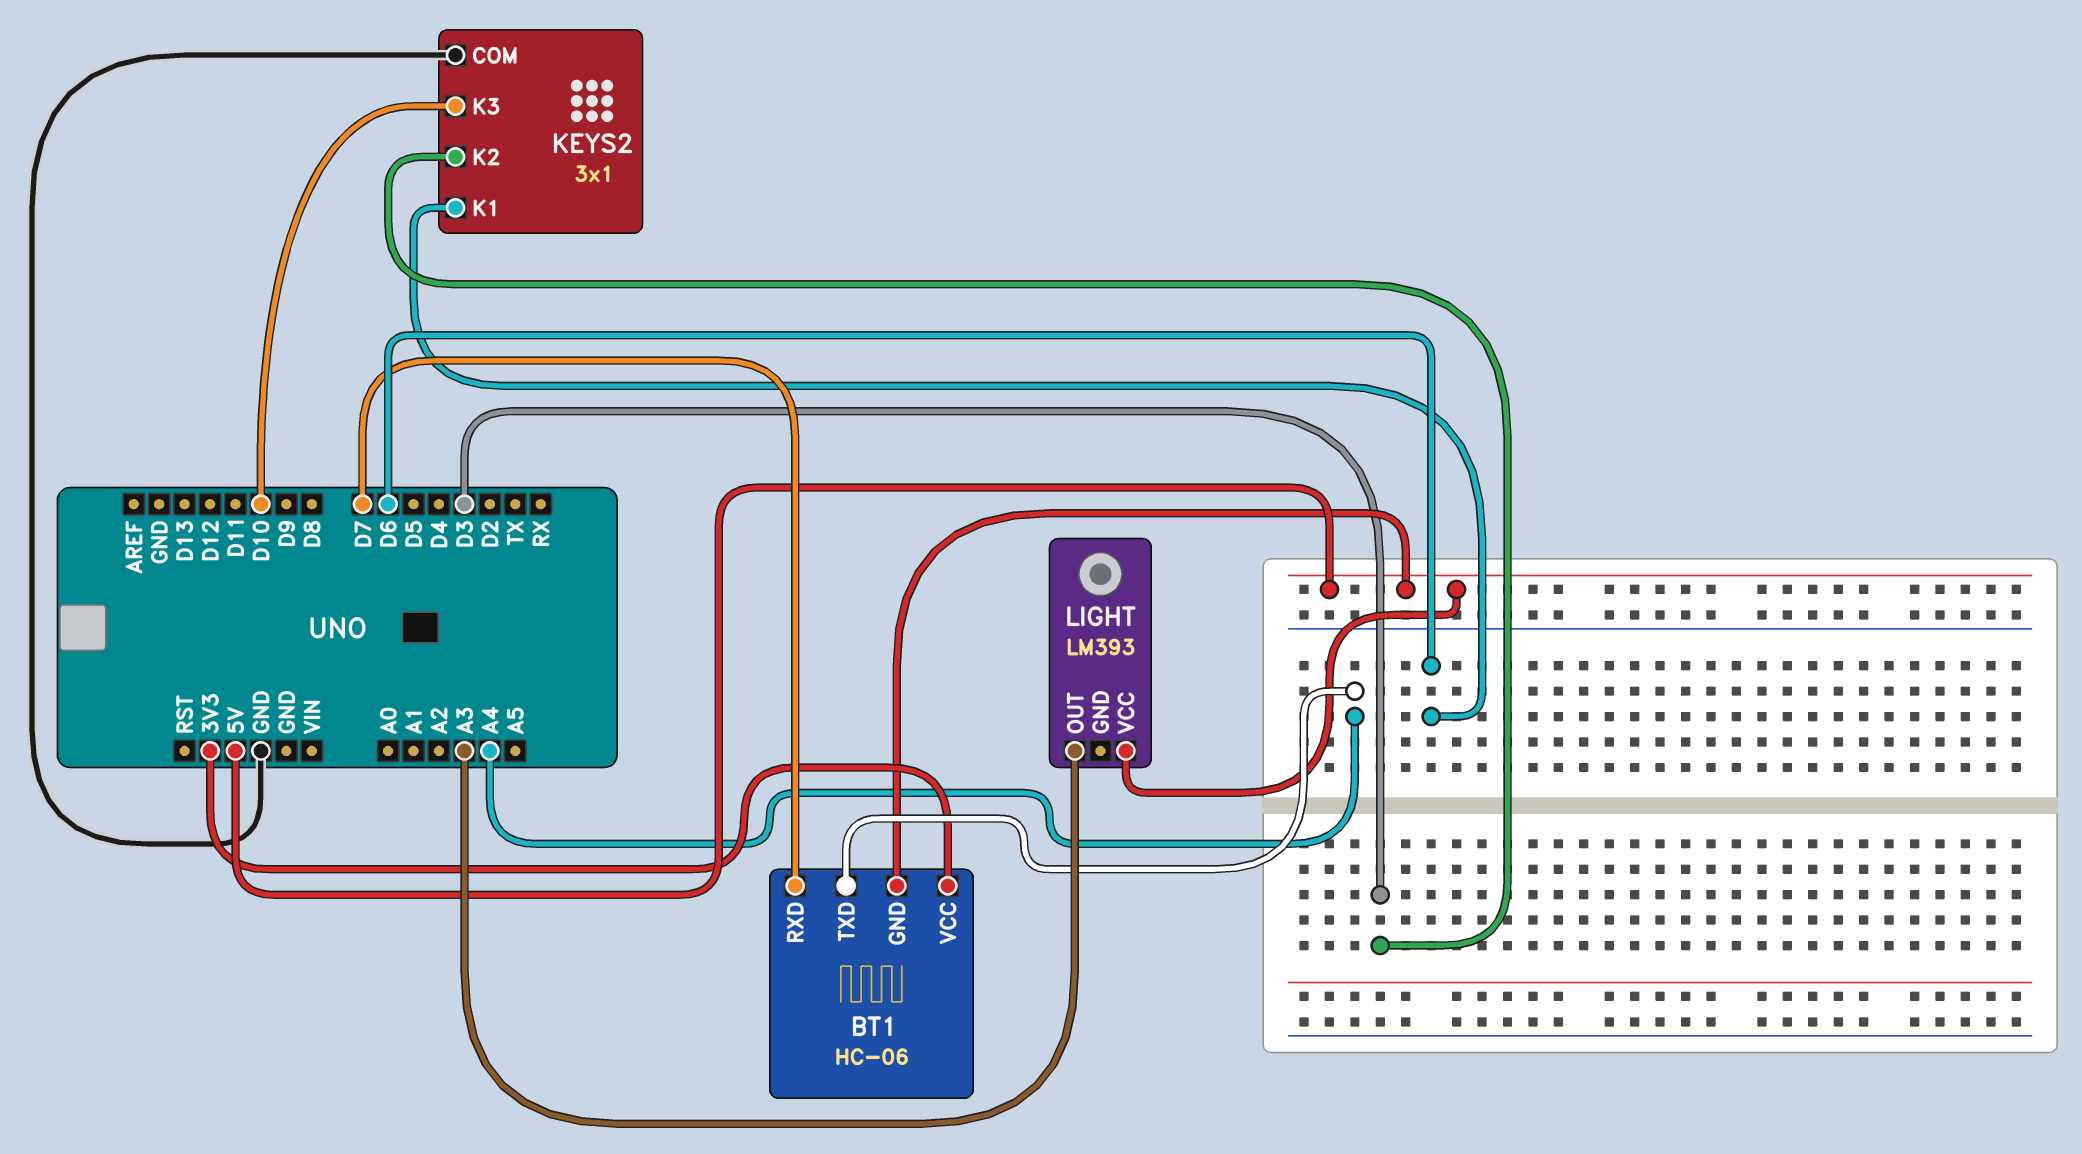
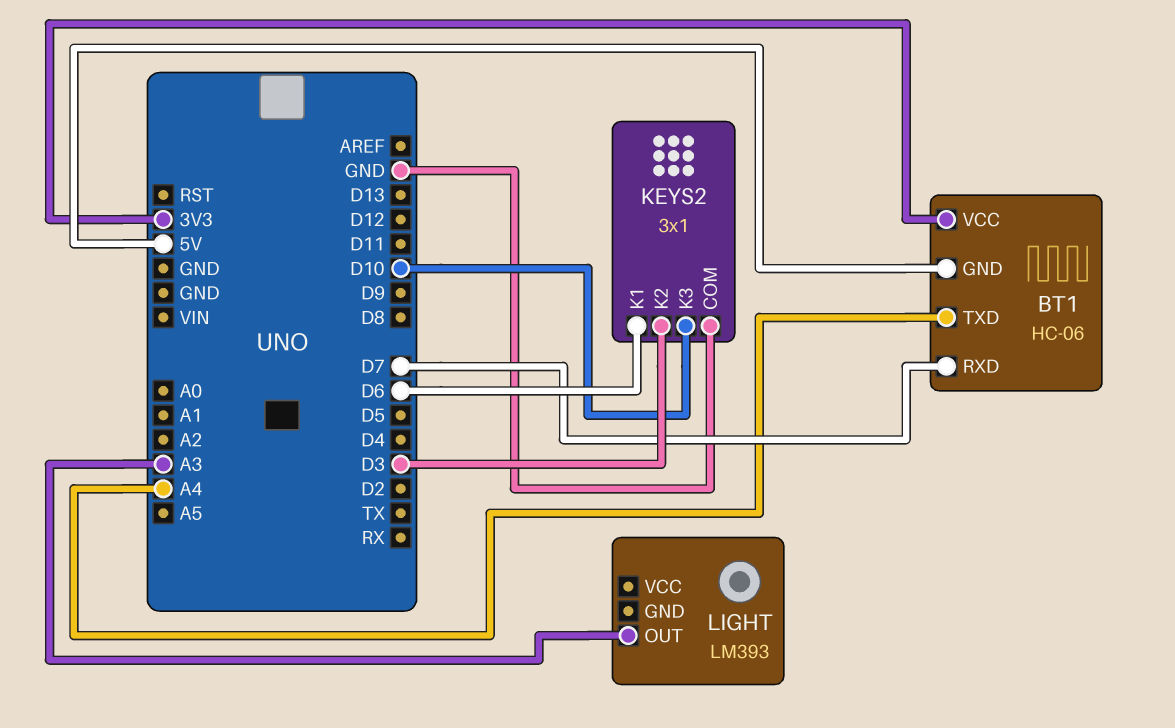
LIGHT pin VCC: 5V -> none

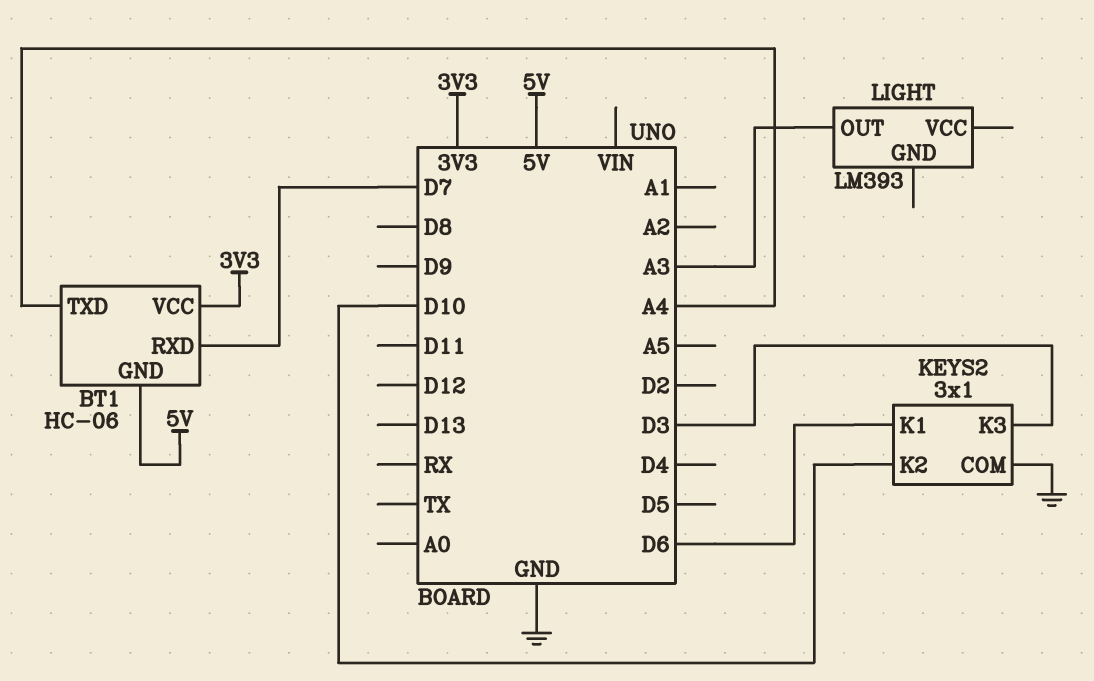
KEYS2 pin K2: D3 -> D10
KEYS2 pin K3: D10 -> D3

